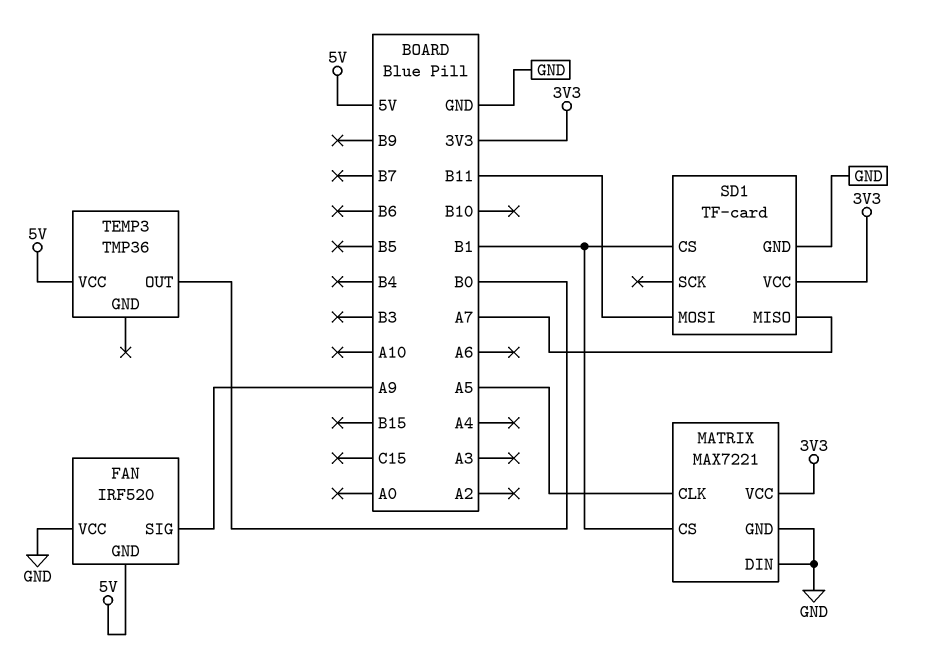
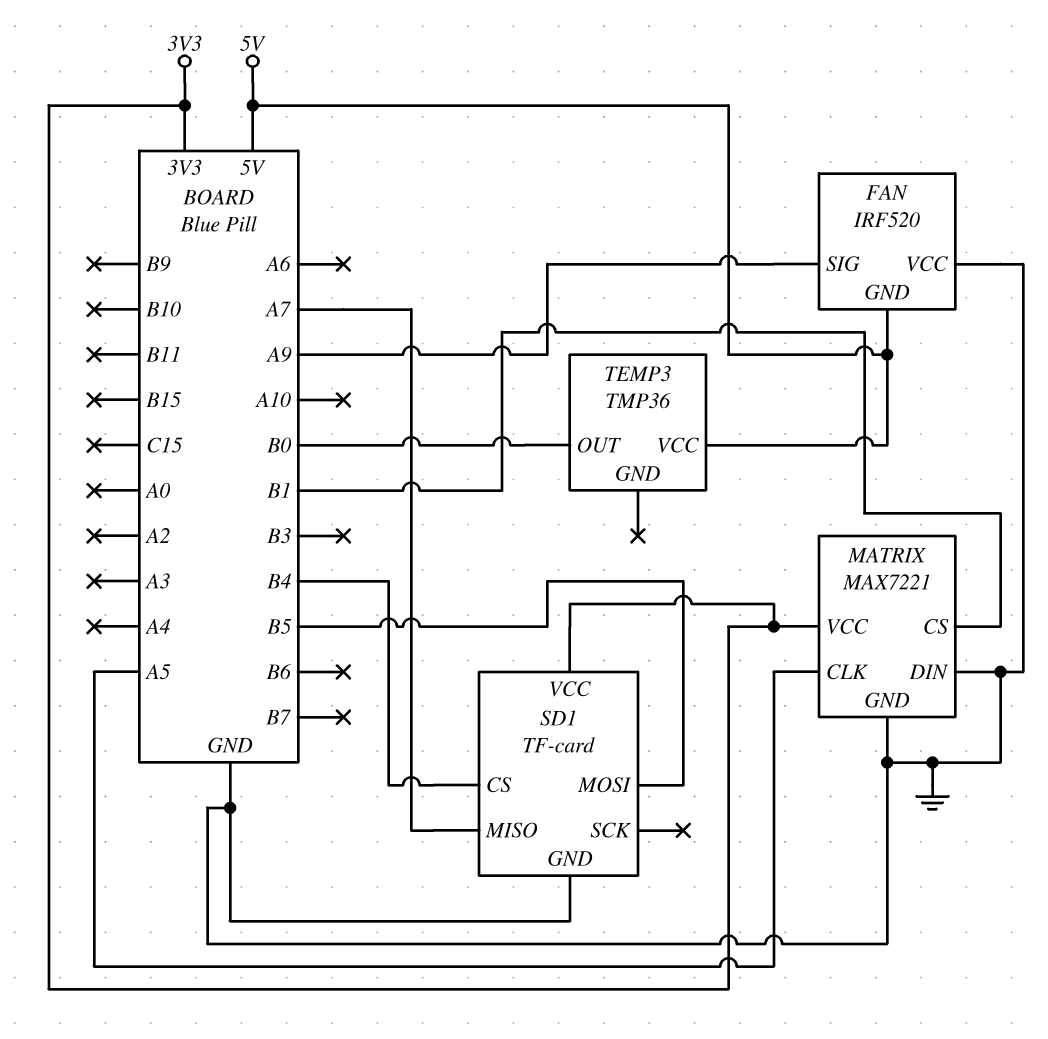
SD1 pin CS: B1 -> B4
SD1 pin MOSI: B11 -> B5

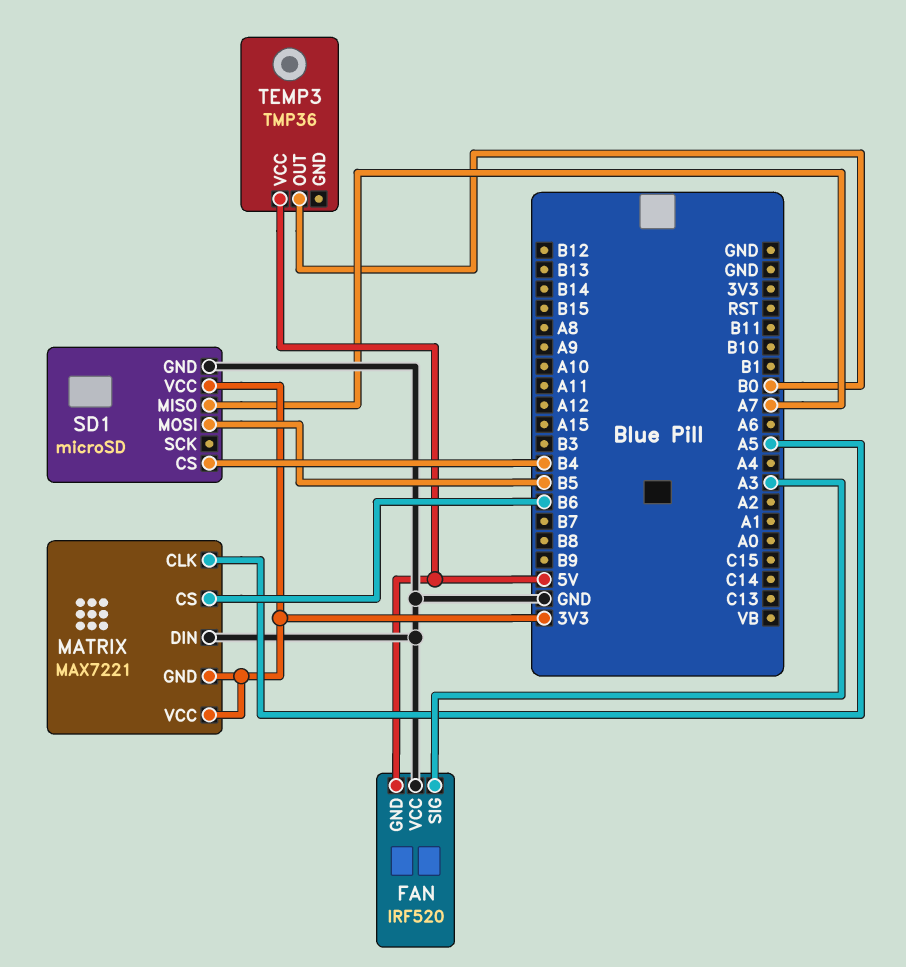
FAN pin SIG: A9 -> A3
MATRIX pin CS: B1 -> B6
MATRIX pin GND: GND -> 3V3
SD1: TF-card -> microSD

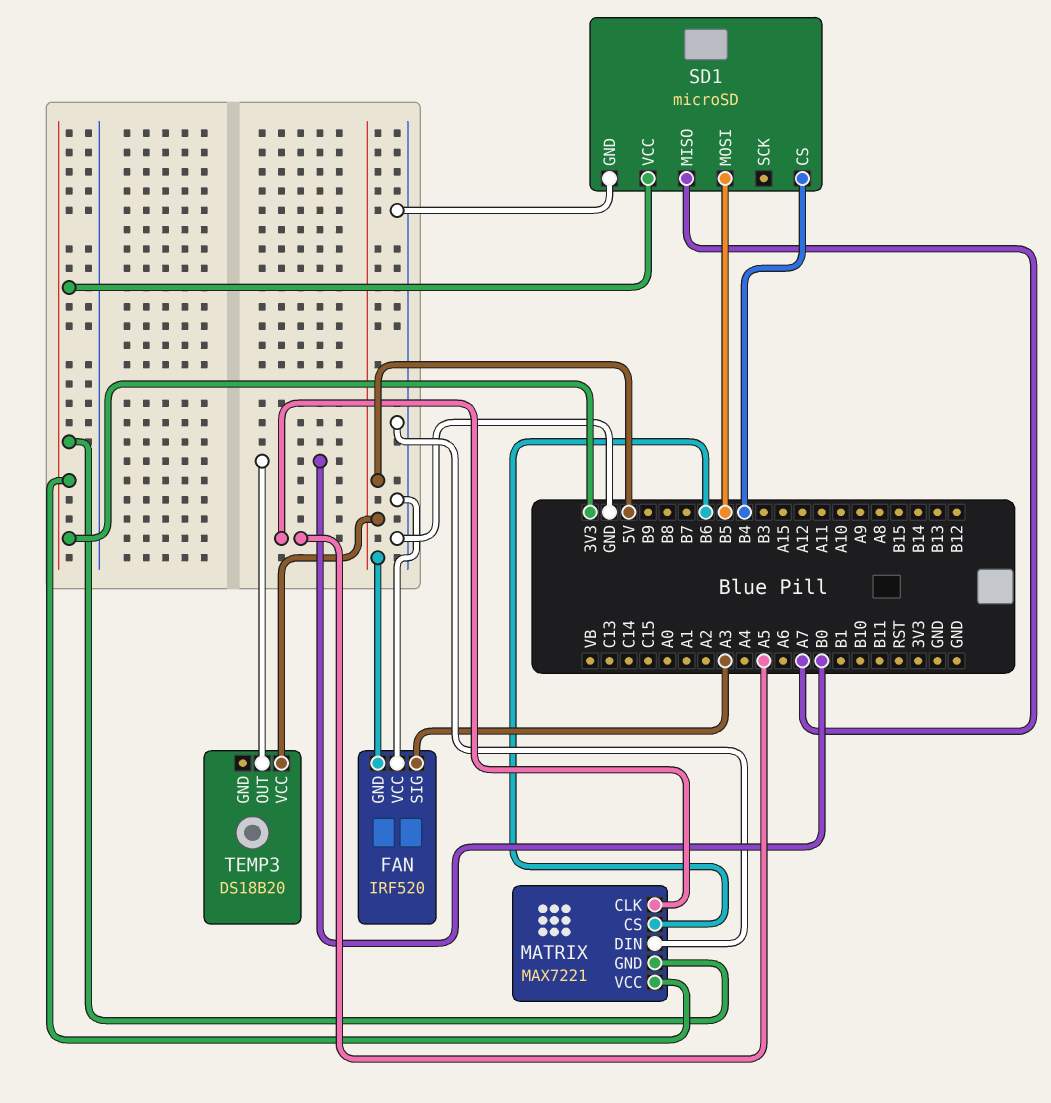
TEMP3: TMP36 -> DS18B20

